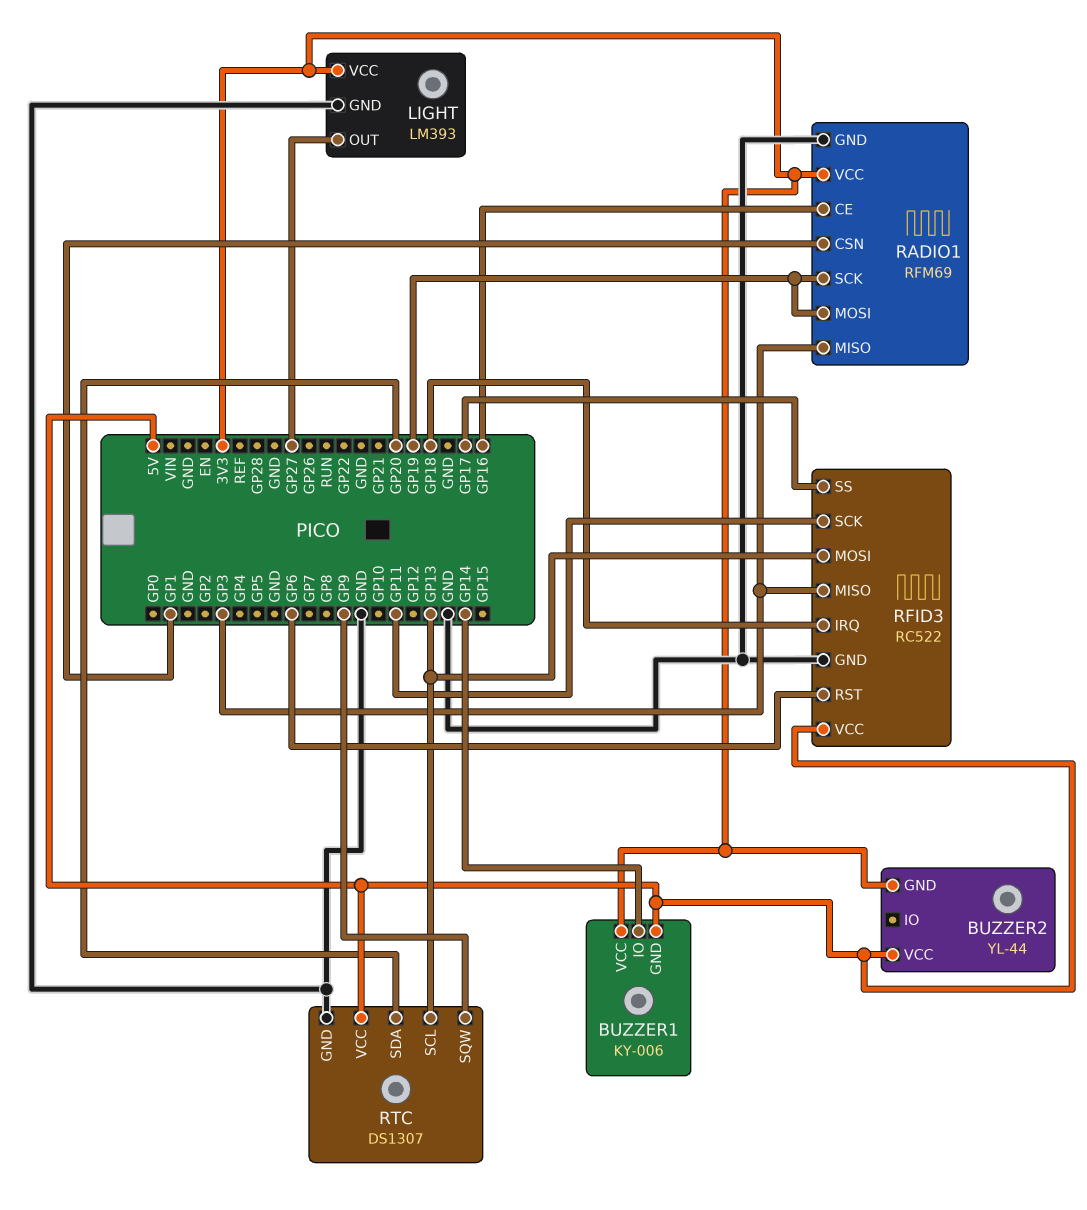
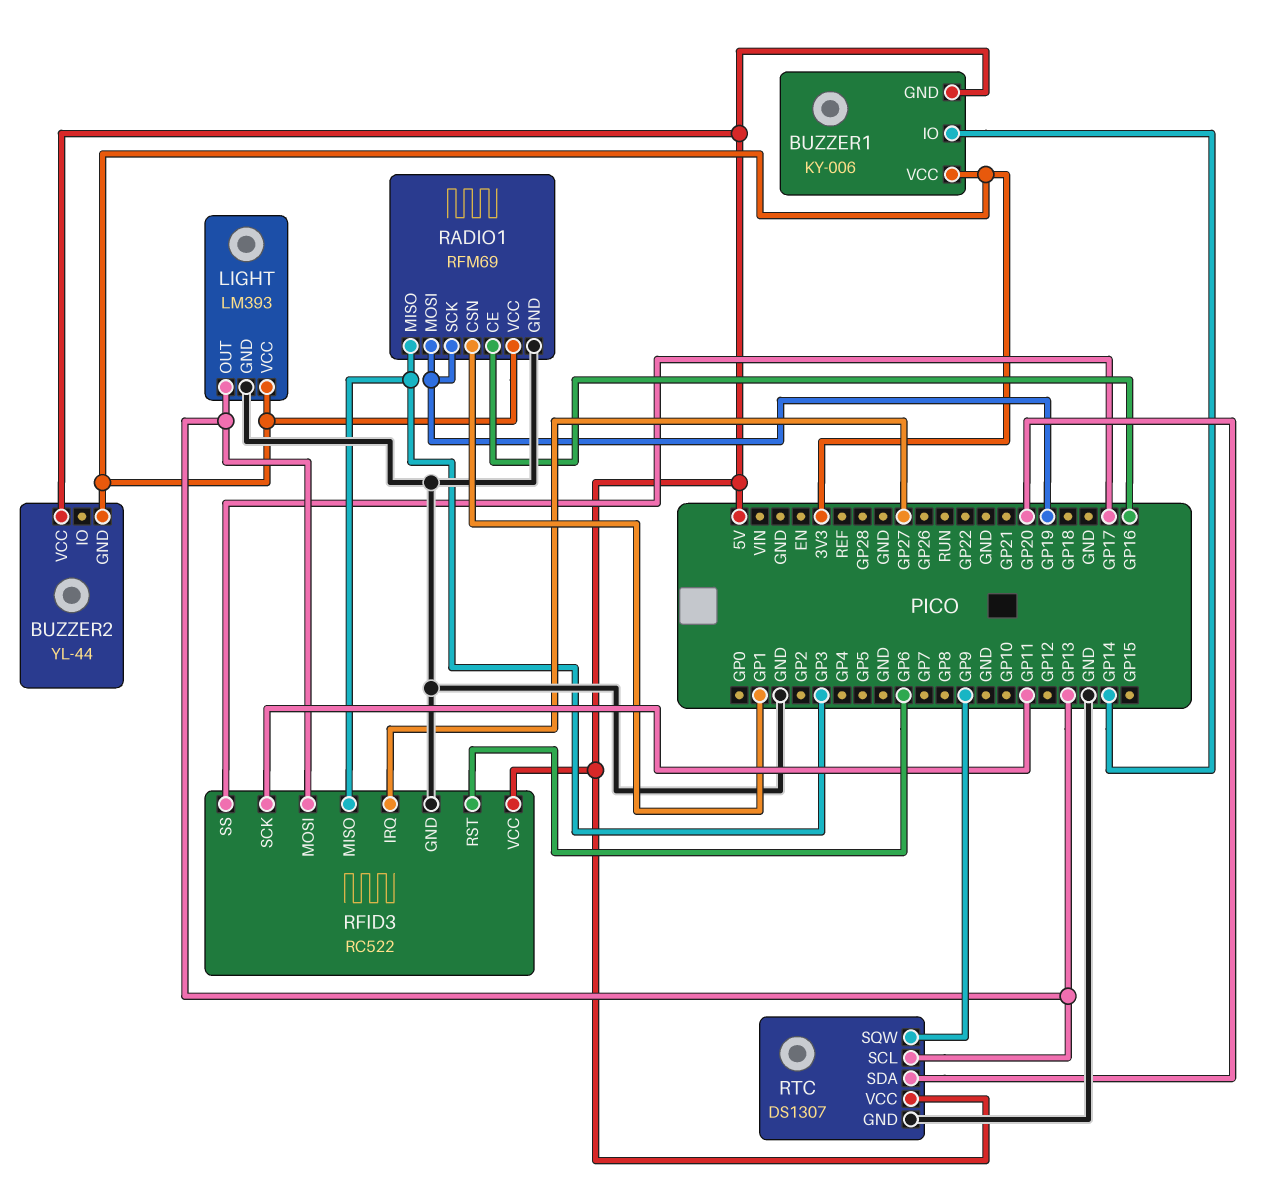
LIGHT pin OUT: GP27 -> GP13
RFID3 pin IRQ: GP18 -> GP27

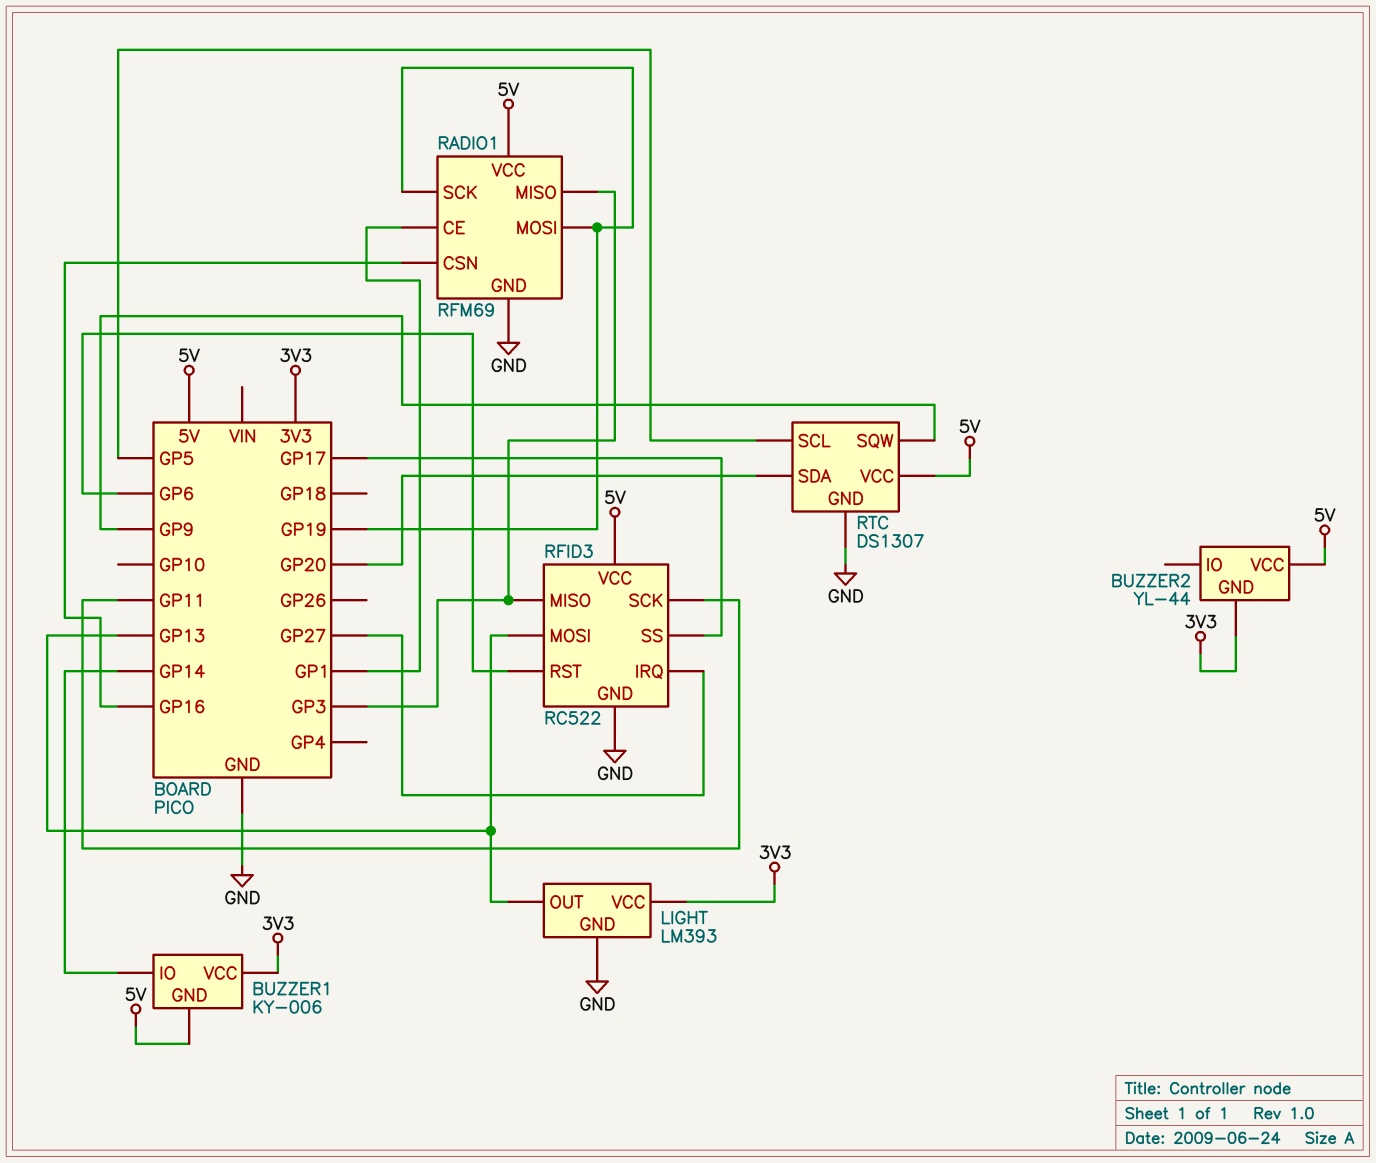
RADIO1 pin CE: GP16 -> GP1
RADIO1 pin CSN: GP1 -> GP16
RADIO1 pin VCC: 3V3 -> 5V
RTC pin SCL: GP13 -> GP5

